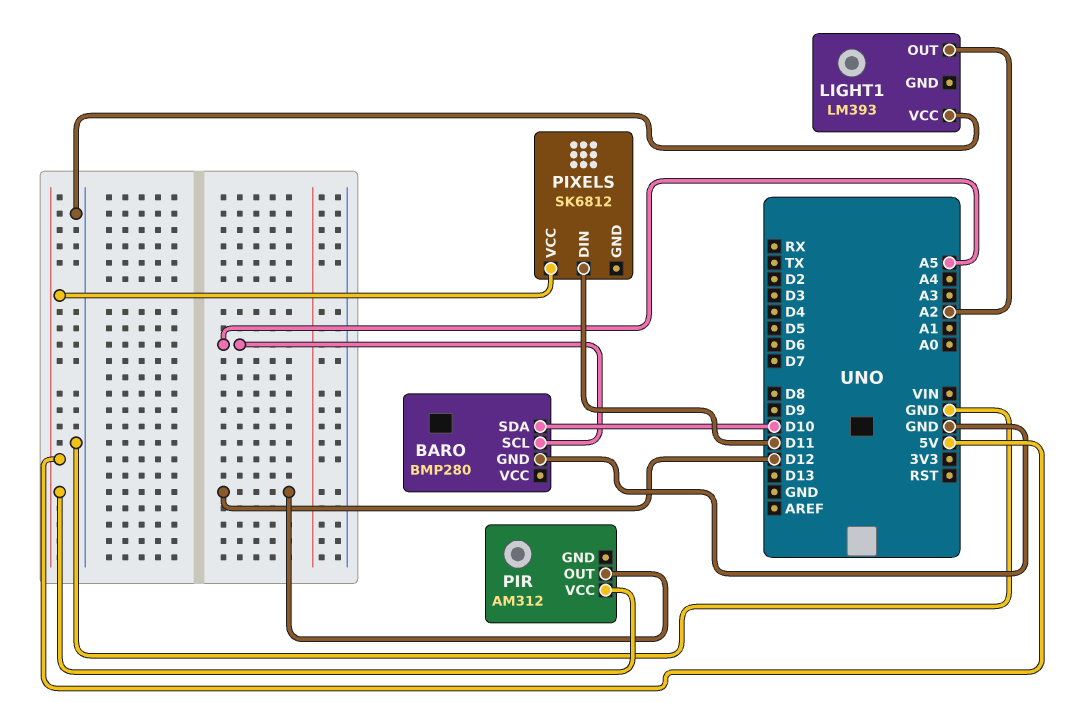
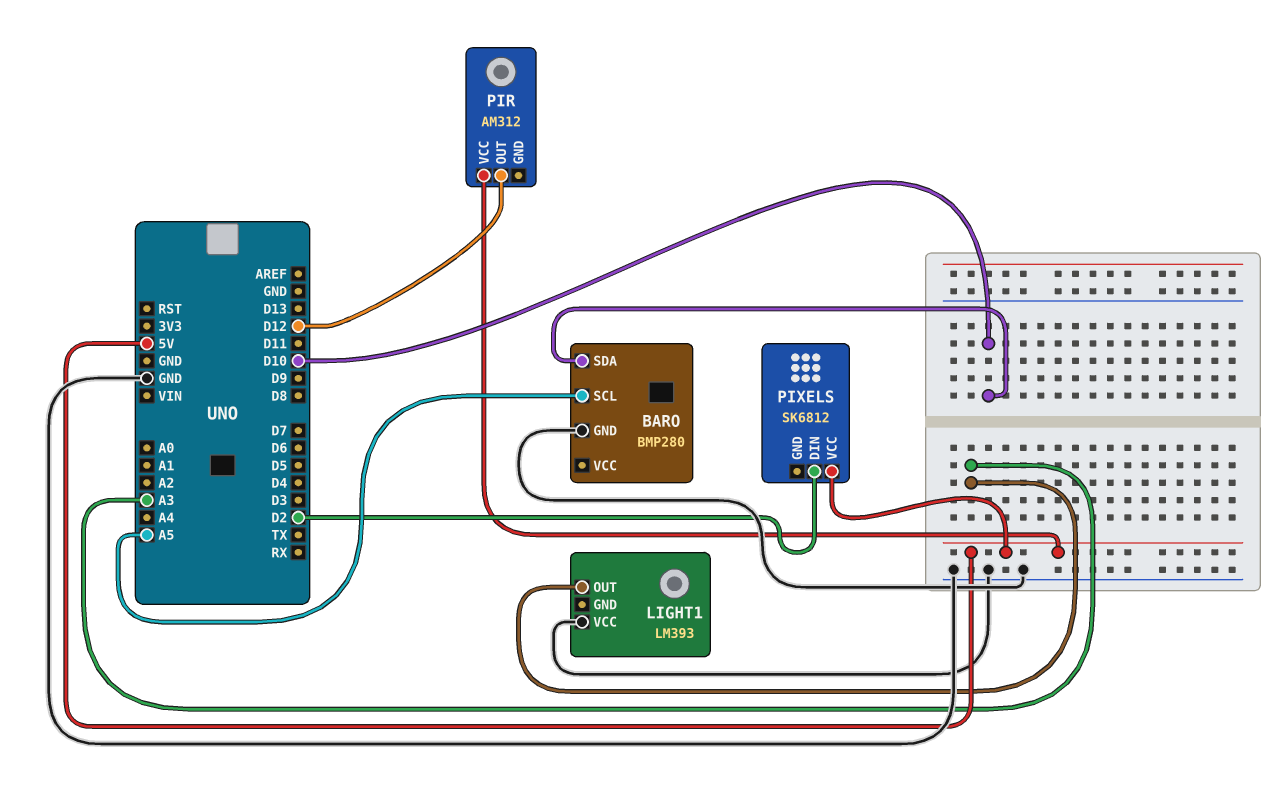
LIGHT1 pin OUT: A2 -> A3
PIXELS pin DIN: D11 -> D2

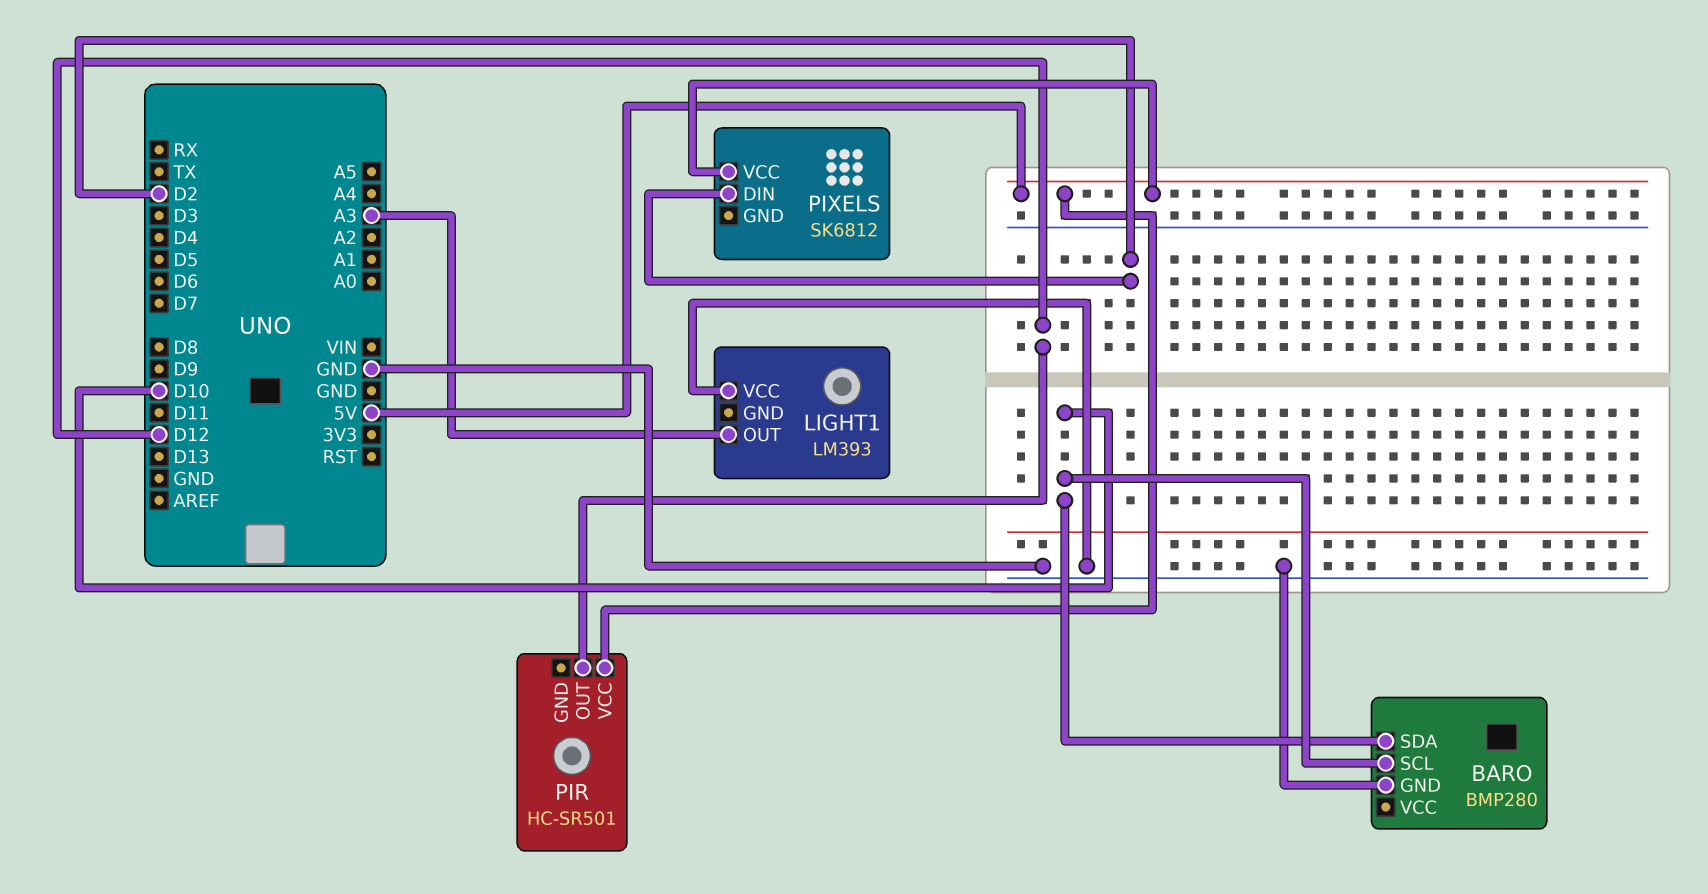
BARO pin SCL: A5 -> D10
PIR: AM312 -> HC-SR501

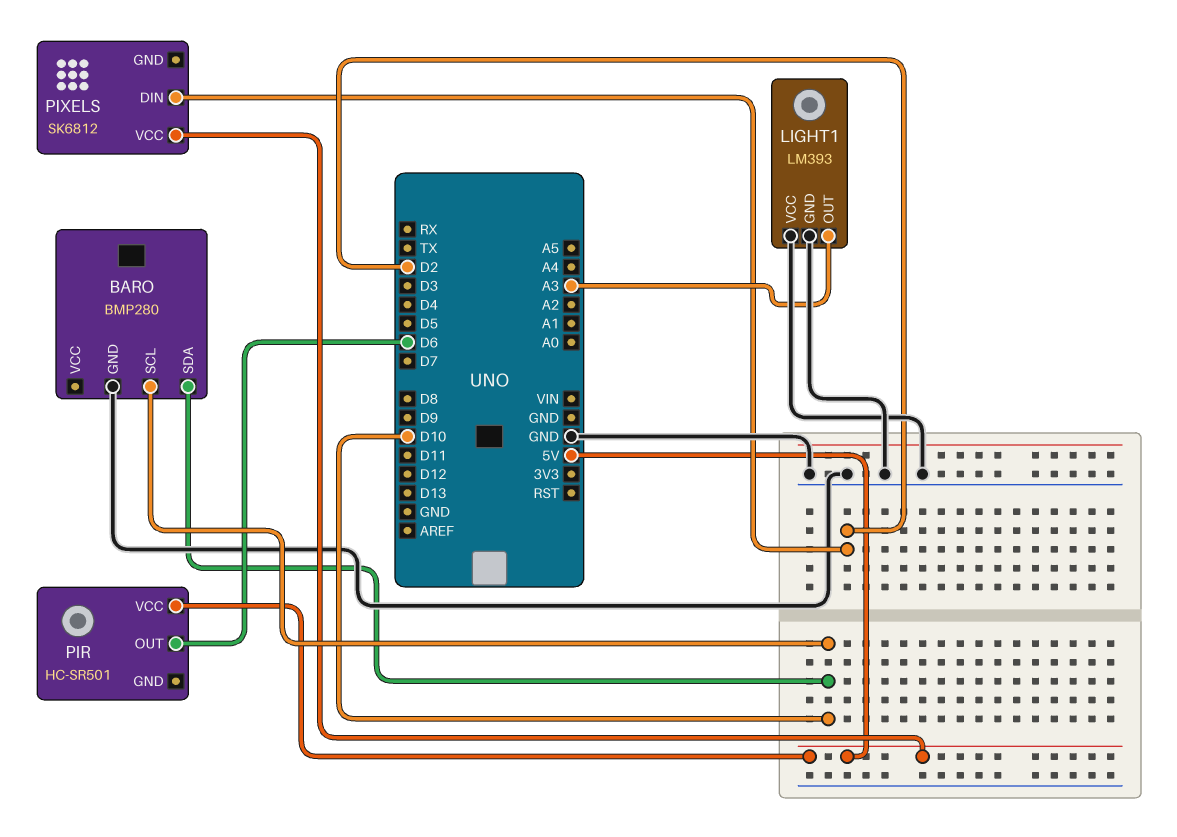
LIGHT1 pin GND: none -> GND
PIR pin OUT: D12 -> D6

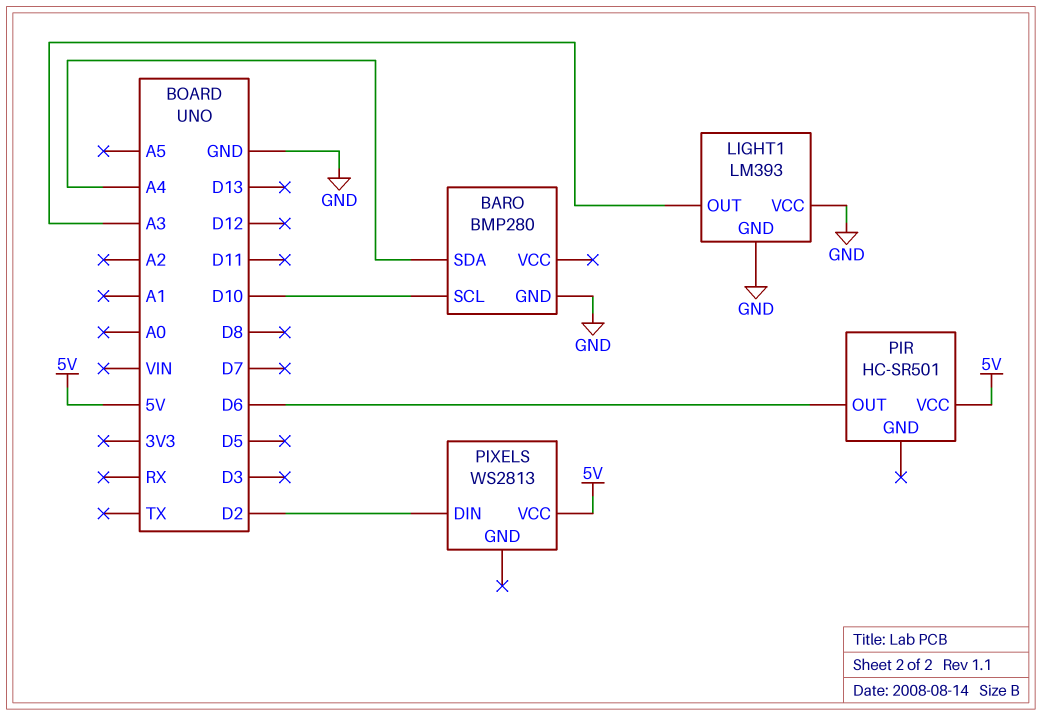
BARO pin SDA: D10 -> A4
PIXELS: SK6812 -> WS2813

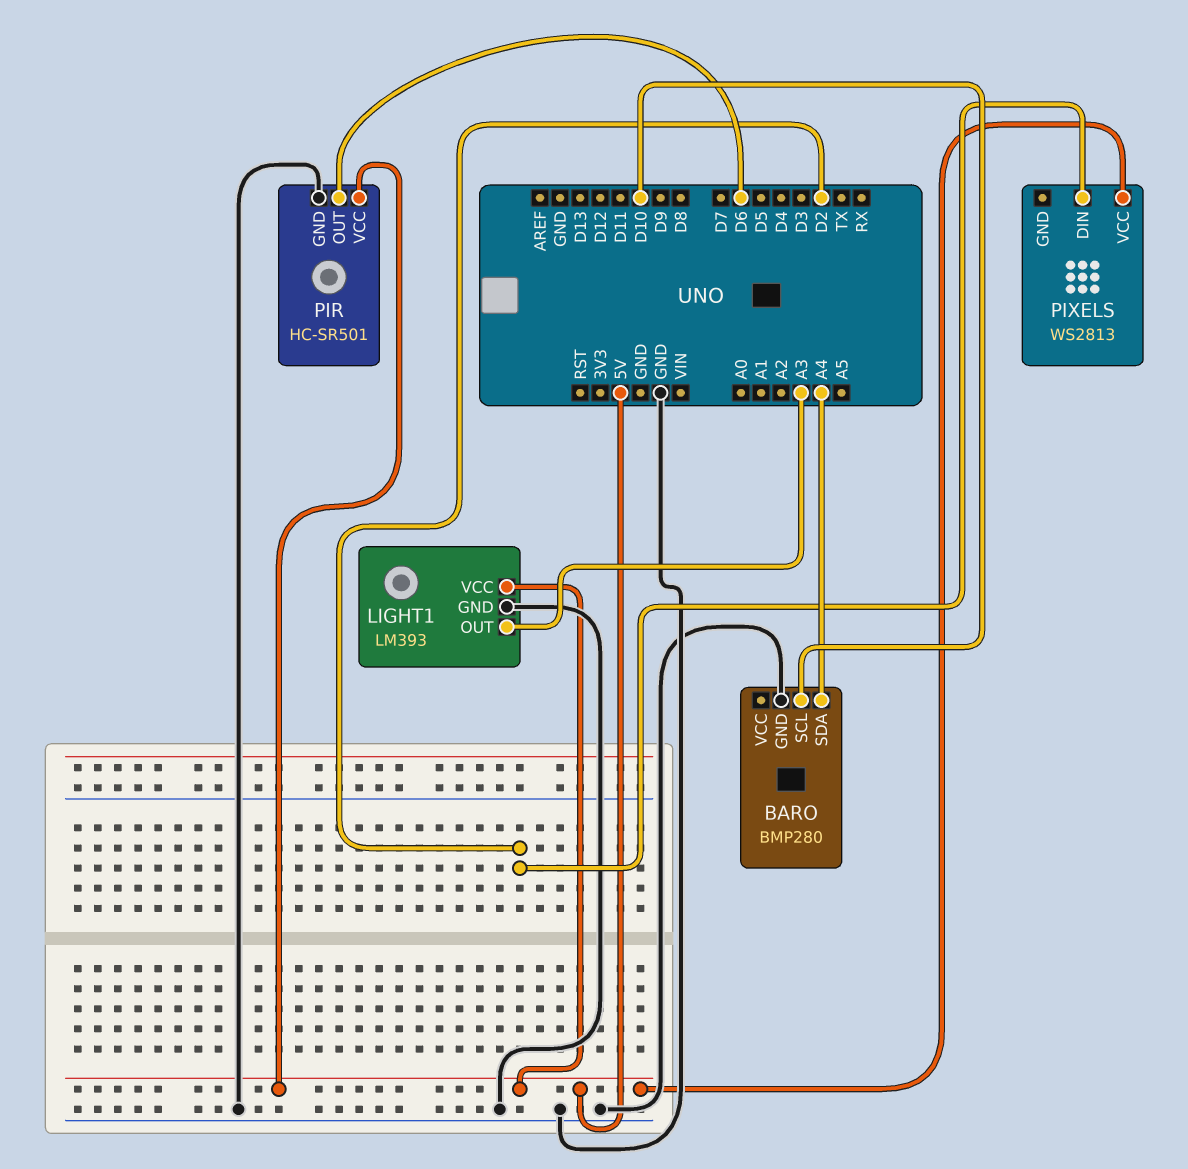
LIGHT1 pin VCC: GND -> 5V
PIR pin GND: none -> GND

